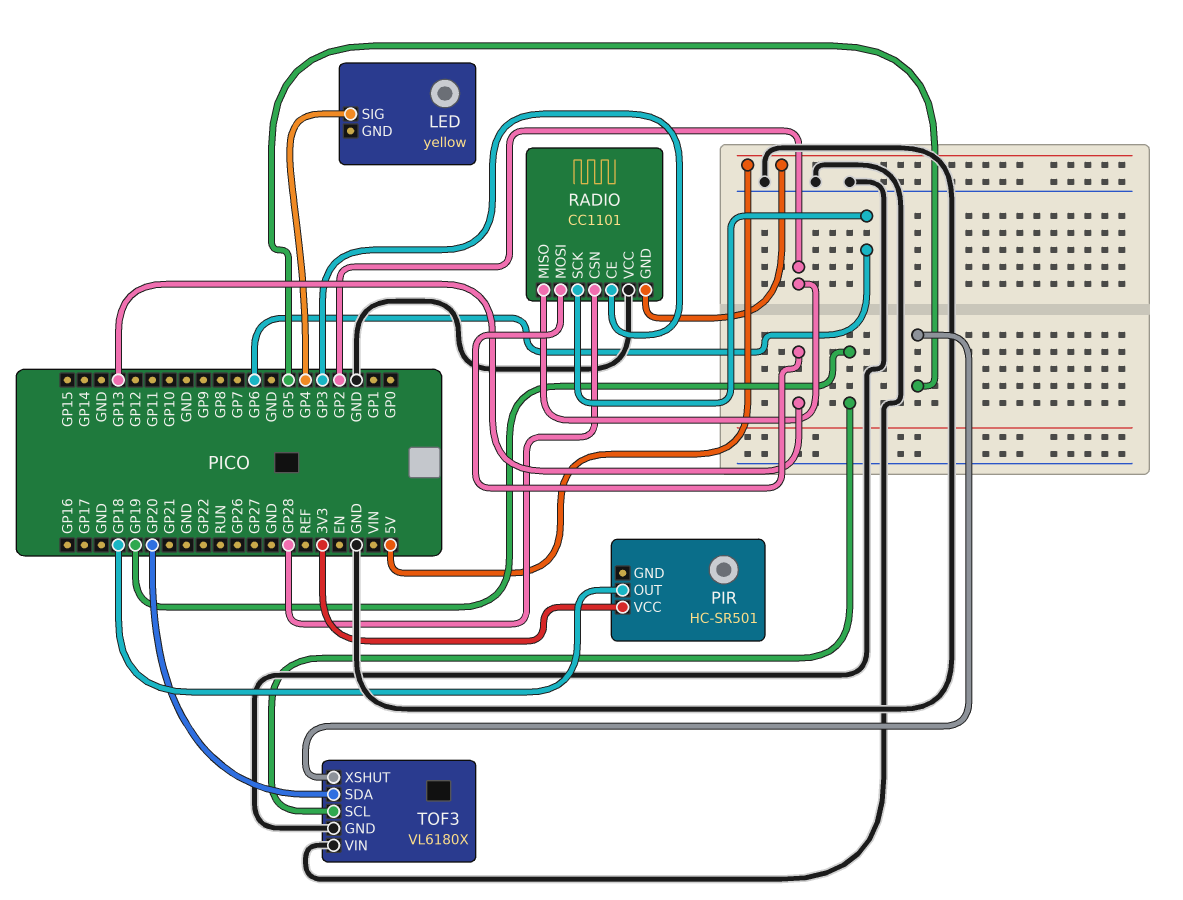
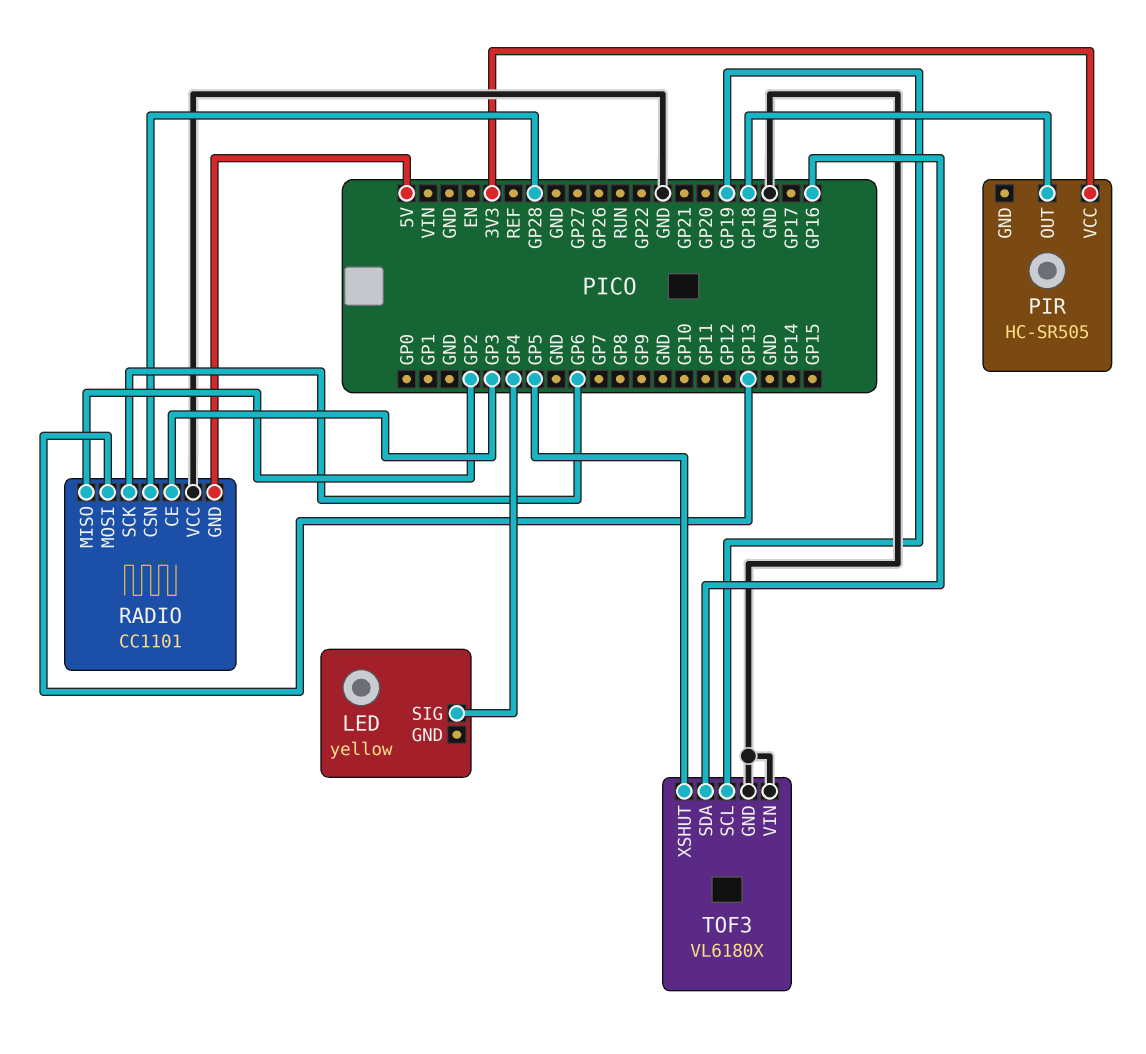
PIR: HC-SR501 -> HC-SR505
TOF3 pin SDA: GP20 -> GP16

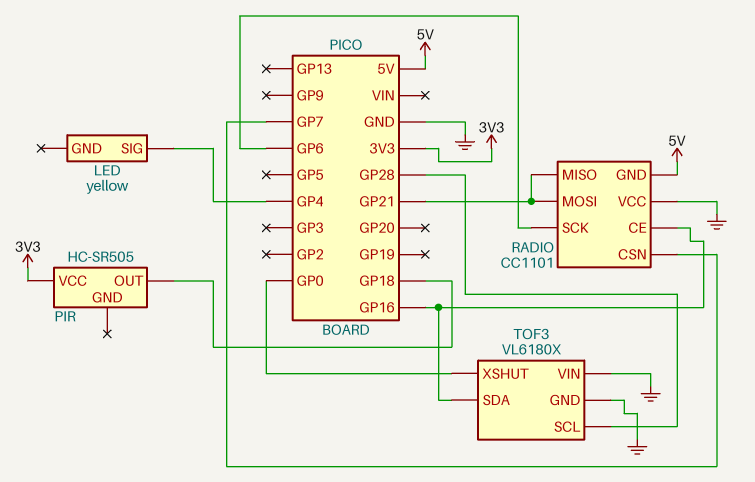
RADIO pin CE: GP3 -> GP16
RADIO pin CSN: GP28 -> GP7
RADIO pin MISO: GP2 -> GP21
RADIO pin MOSI: GP13 -> GP21
TOF3 pin SCL: GP19 -> GP28
TOF3 pin XSHUT: GP5 -> GP0

